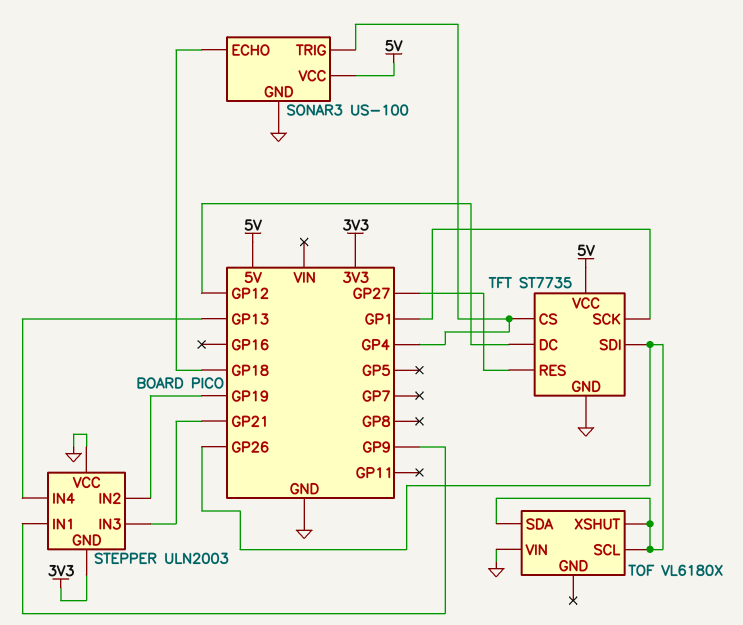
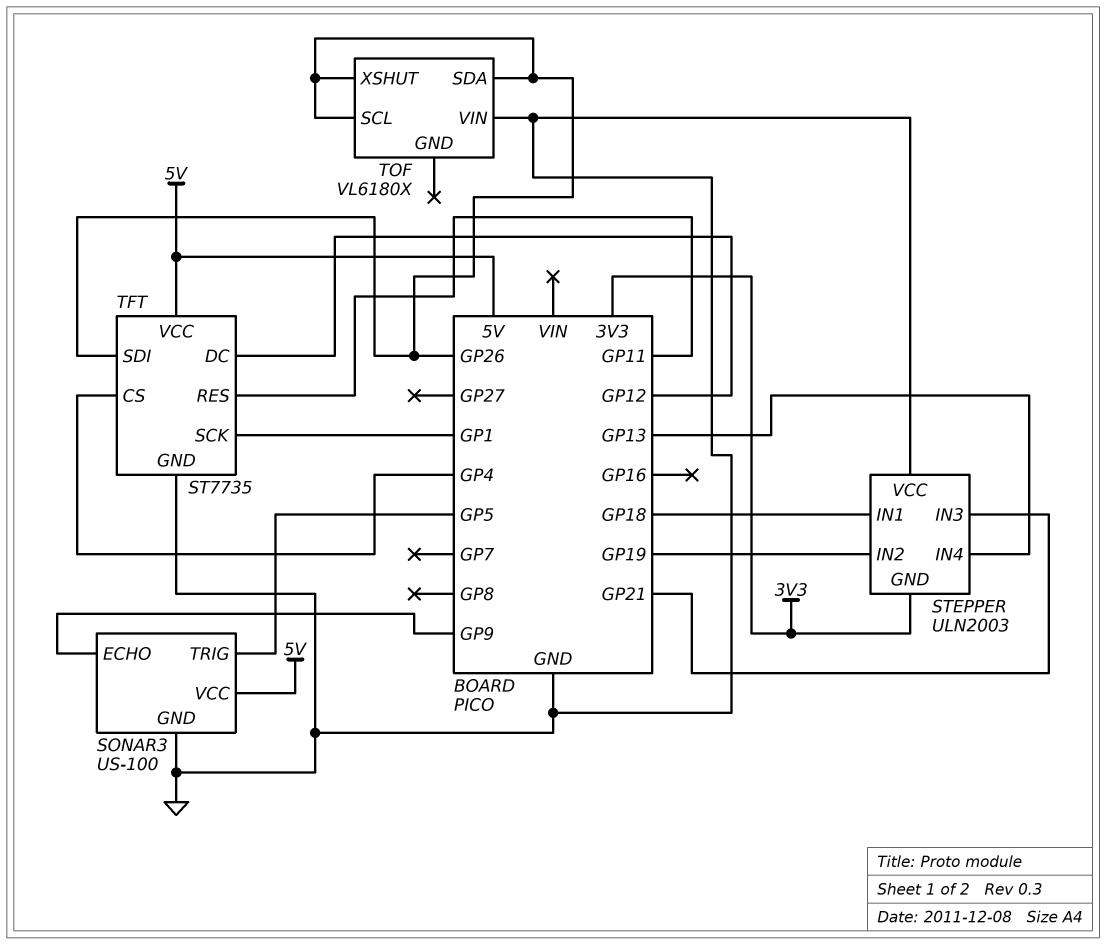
SONAR3 pin ECHO: GP18 -> GP9
SONAR3 pin TRIG: GP4 -> GP5
STEPPER pin IN1: GP9 -> GP18
TFT pin RES: GP27 -> GP11

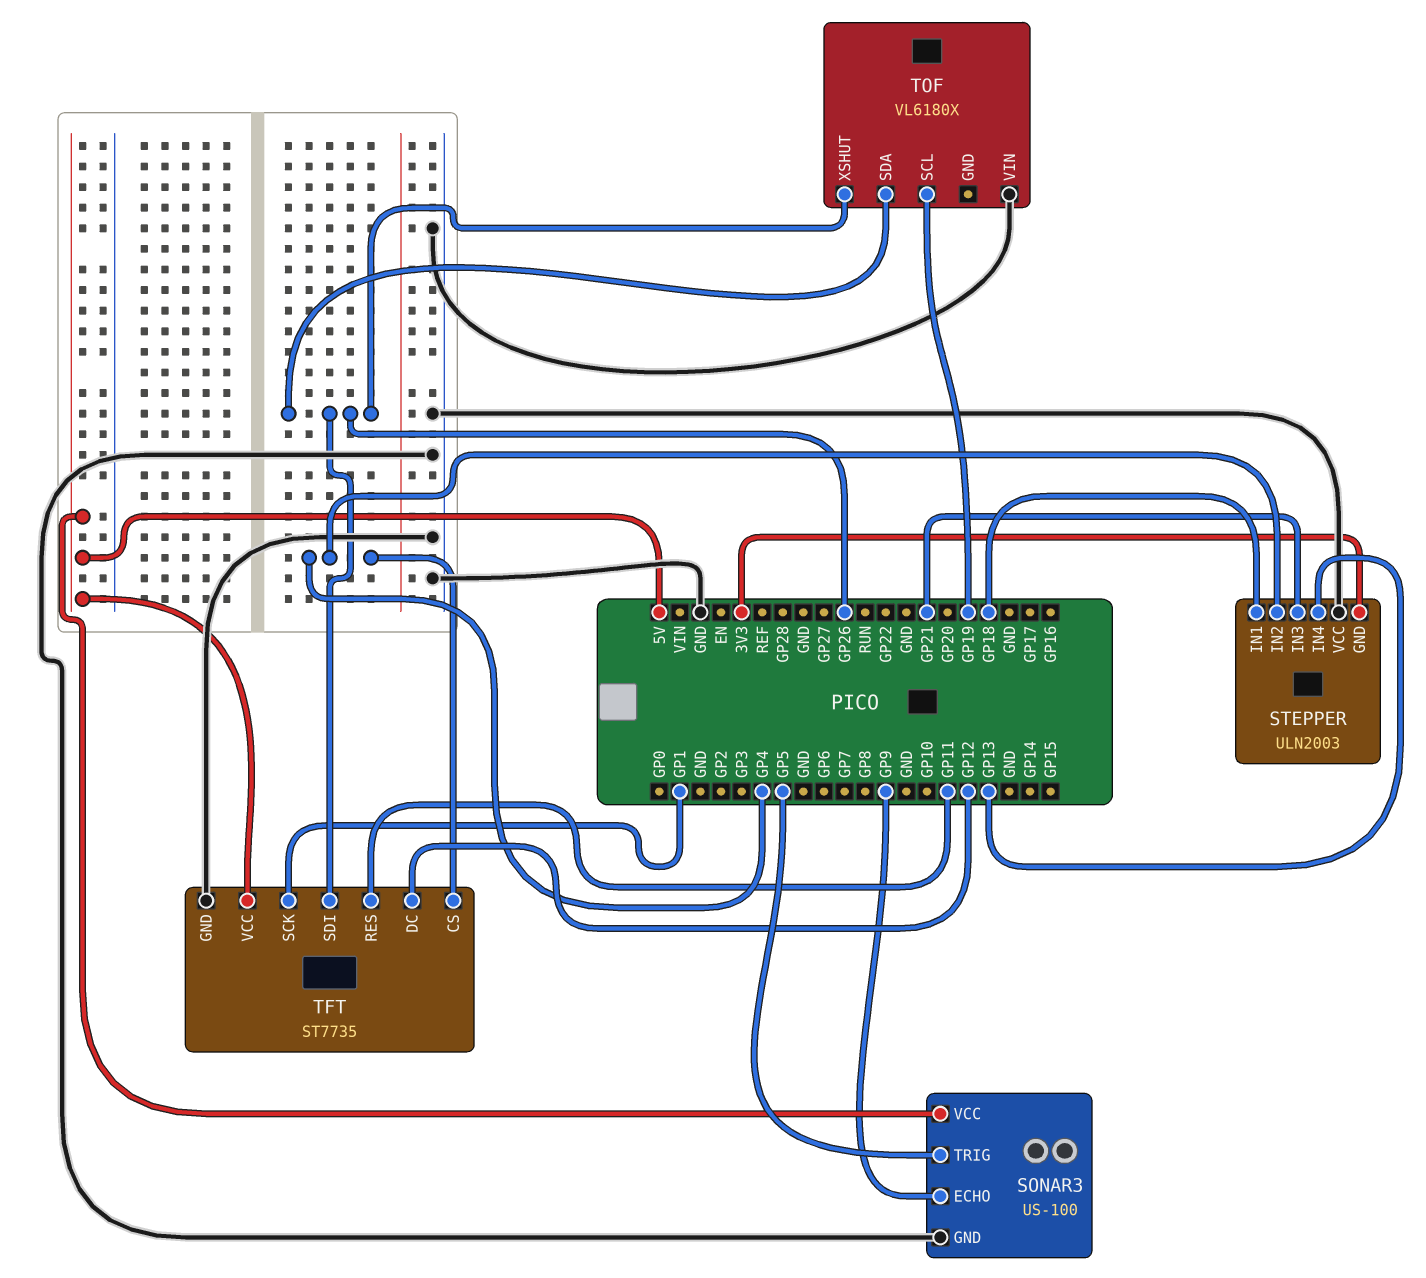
STEPPER pin IN2: GP19 -> GP4
TOF pin SCL: GP26 -> GP19

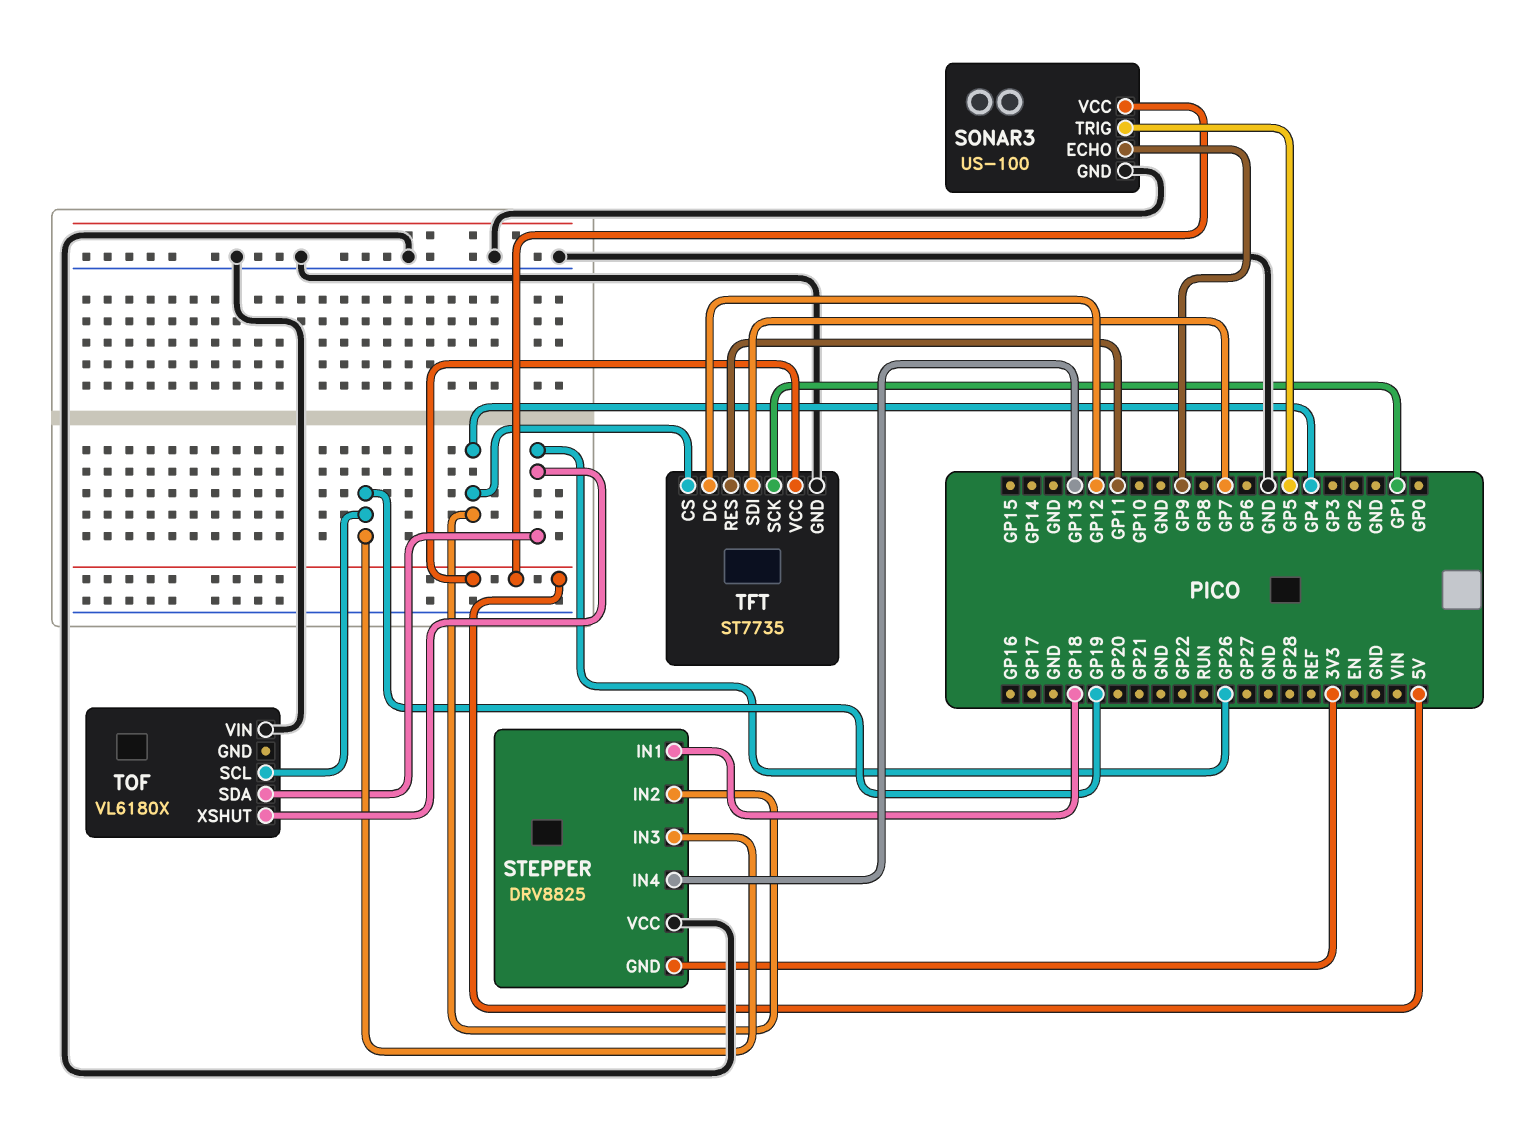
STEPPER: ULN2003 -> DRV8825
STEPPER pin IN3: GP21 -> GP19
TFT pin SDI: GP26 -> GP7

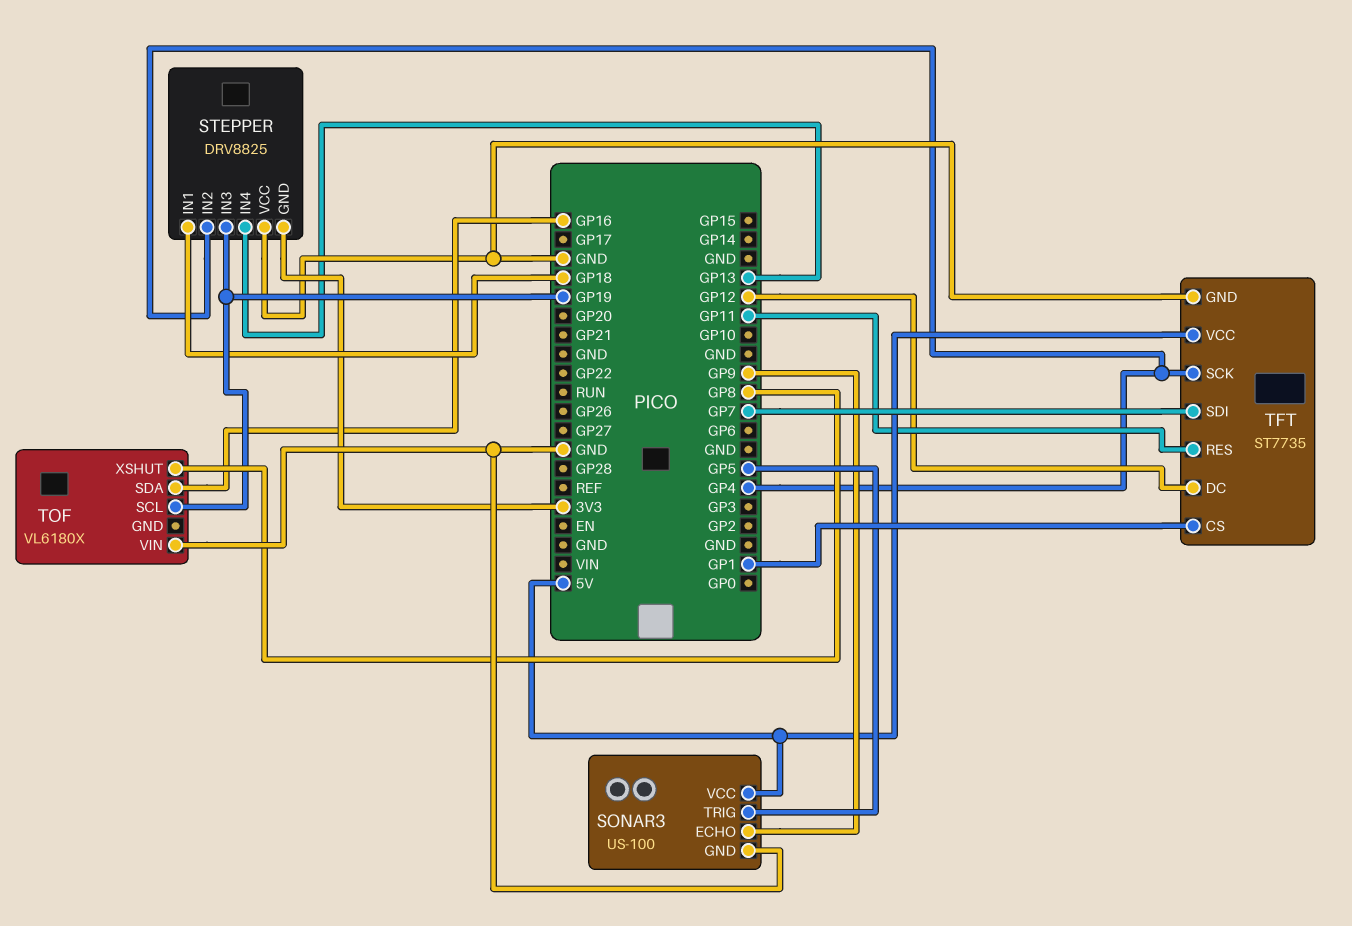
TFT pin CS: GP4 -> GP1
TFT pin SCK: GP1 -> GP4
TOF pin SDA: GP26 -> GP16
TOF pin XSHUT: GP26 -> GP8

